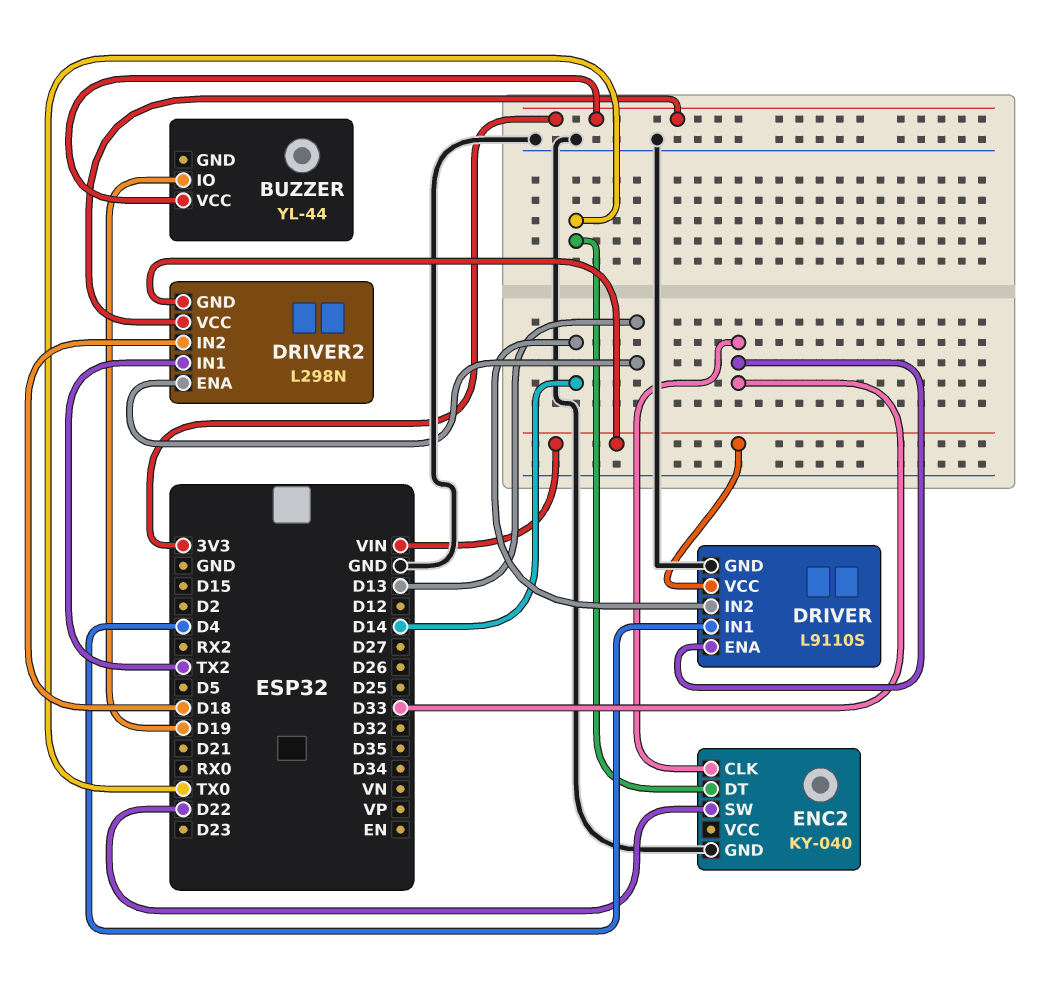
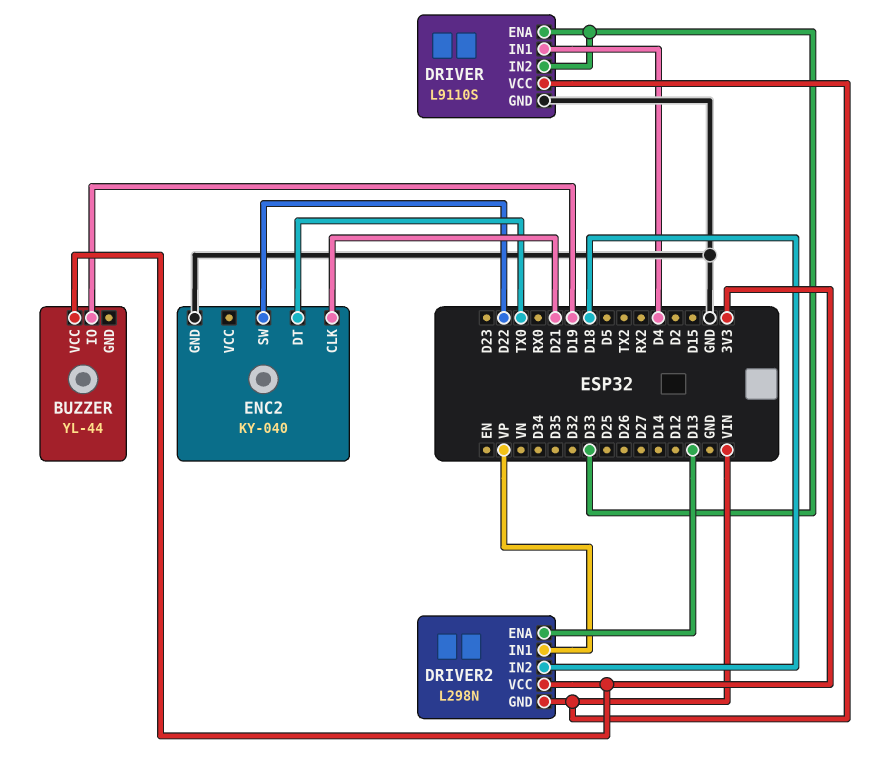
DRIVER pin IN2: D14 -> D33
DRIVER2 pin IN1: TX2 -> VP
ENC2 pin CLK: D33 -> D21

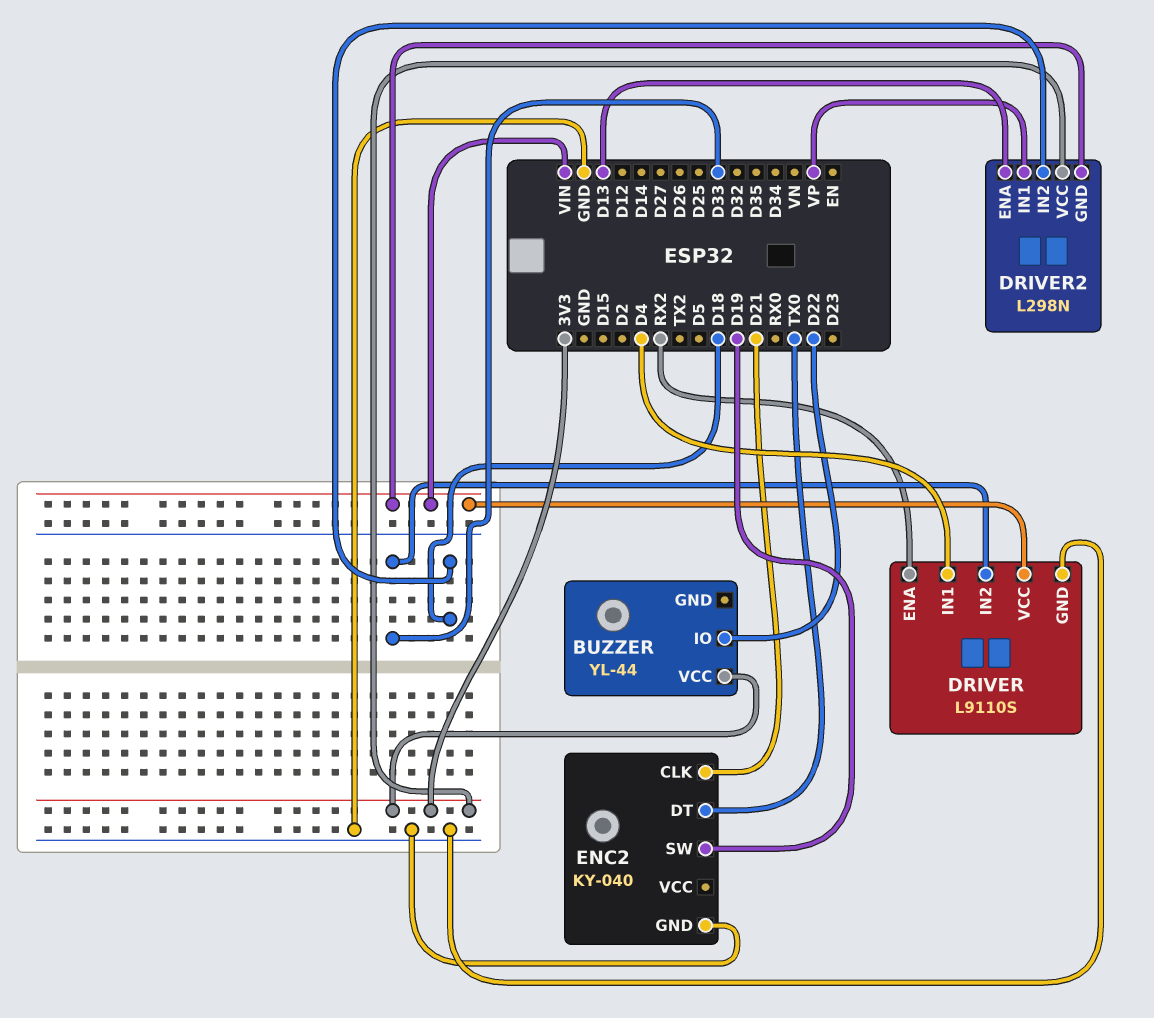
BUZZER pin IO: D19 -> D22
DRIVER pin ENA: D33 -> RX2
ENC2 pin SW: D22 -> D19

